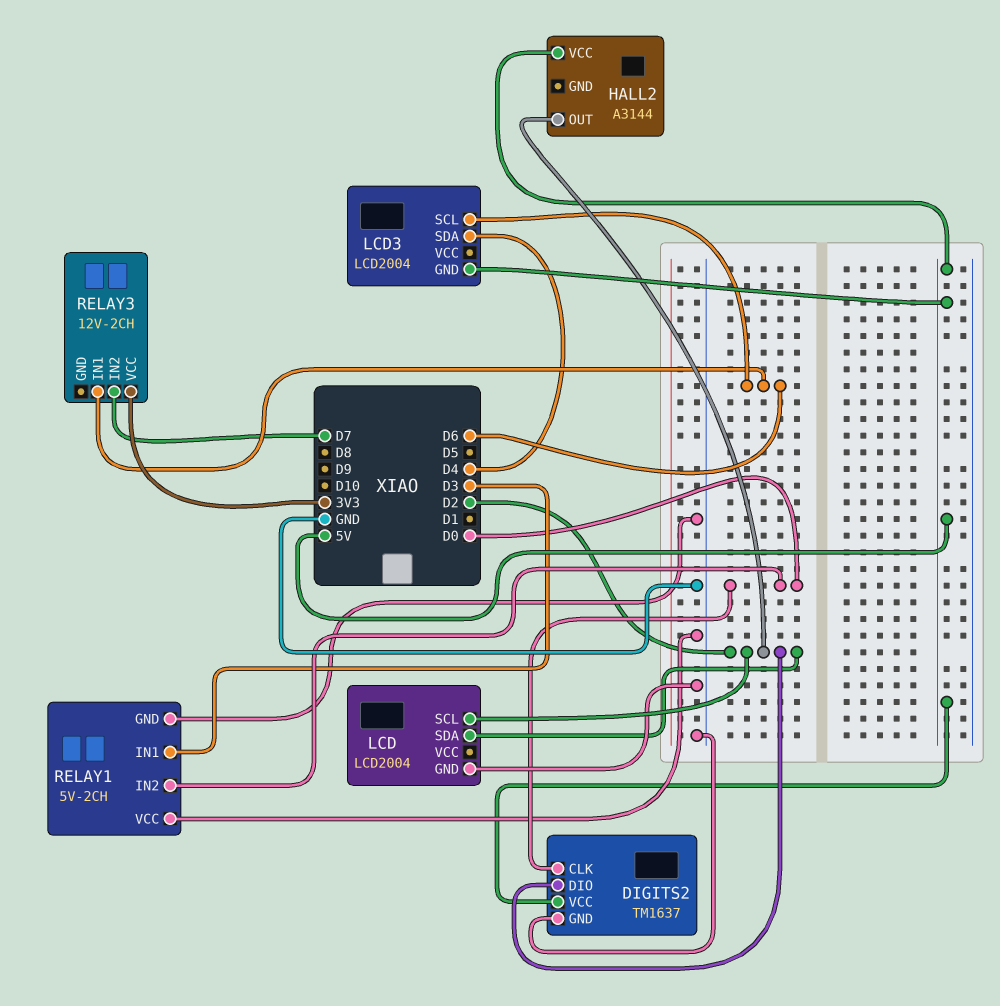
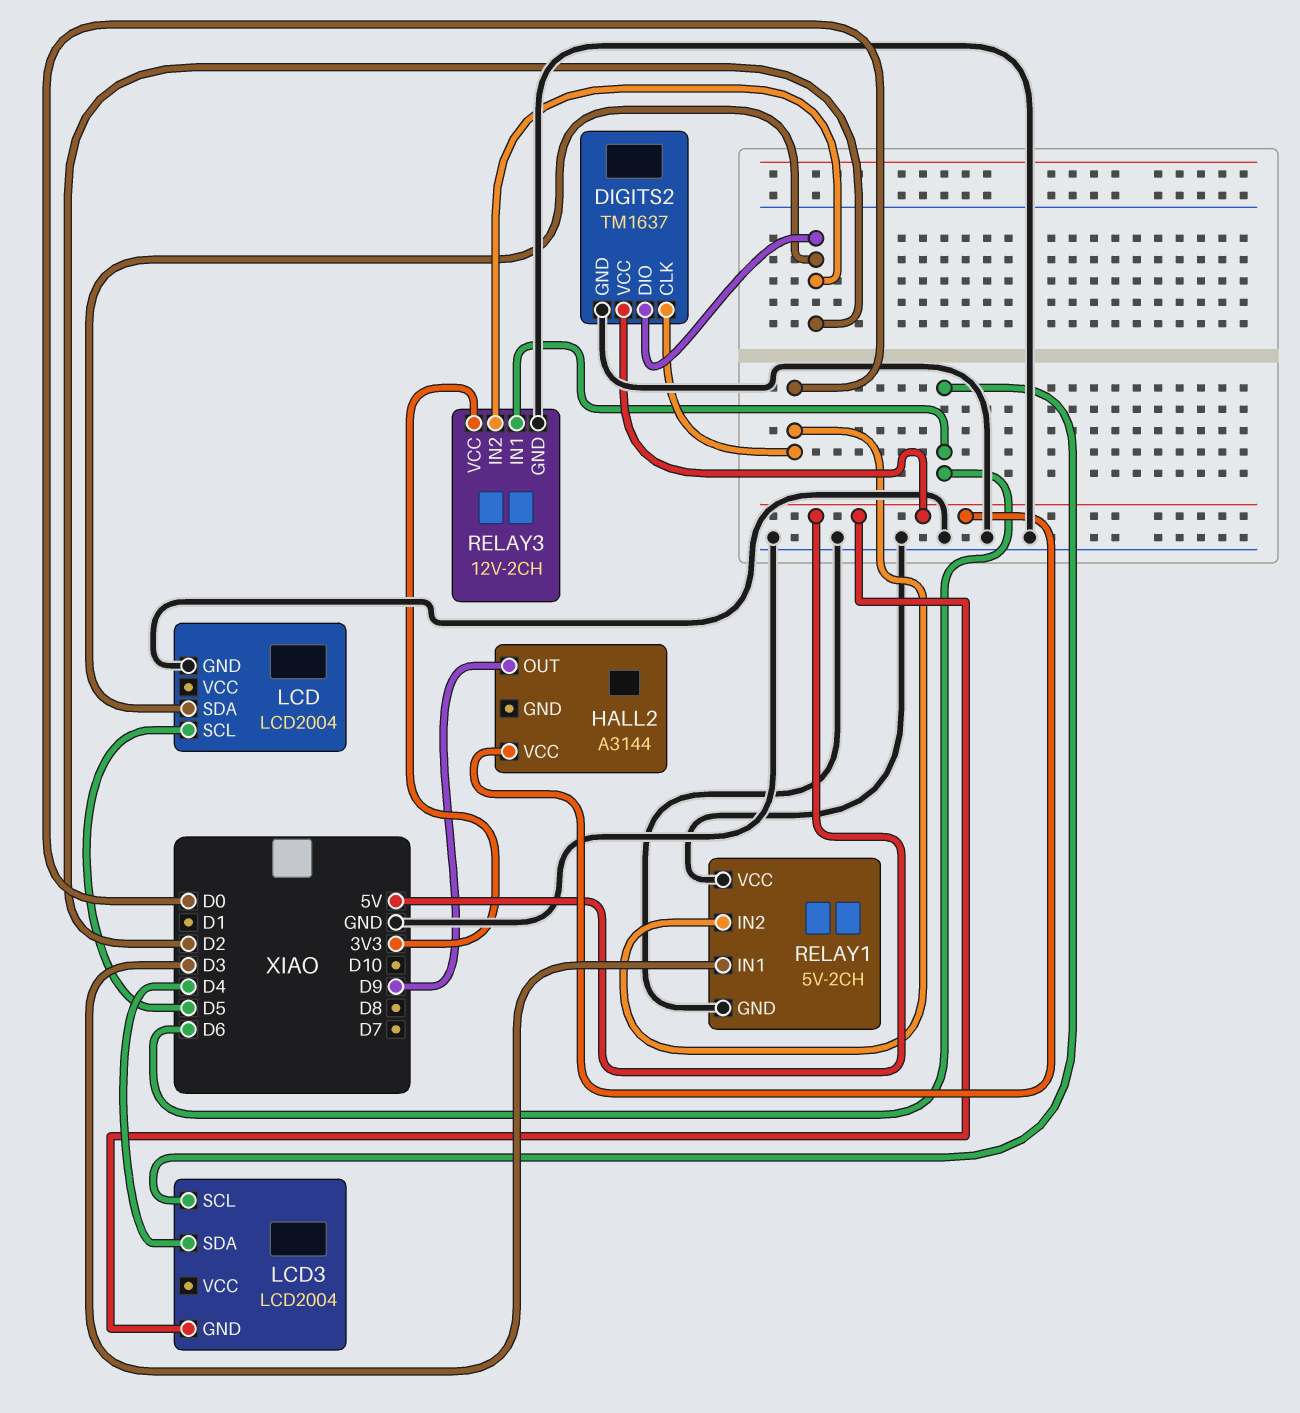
HALL2 pin OUT: D2 -> D9
LCD pin SCL: D2 -> D5
RELAY3 pin GND: none -> GND
RELAY3 pin IN2: D7 -> D2

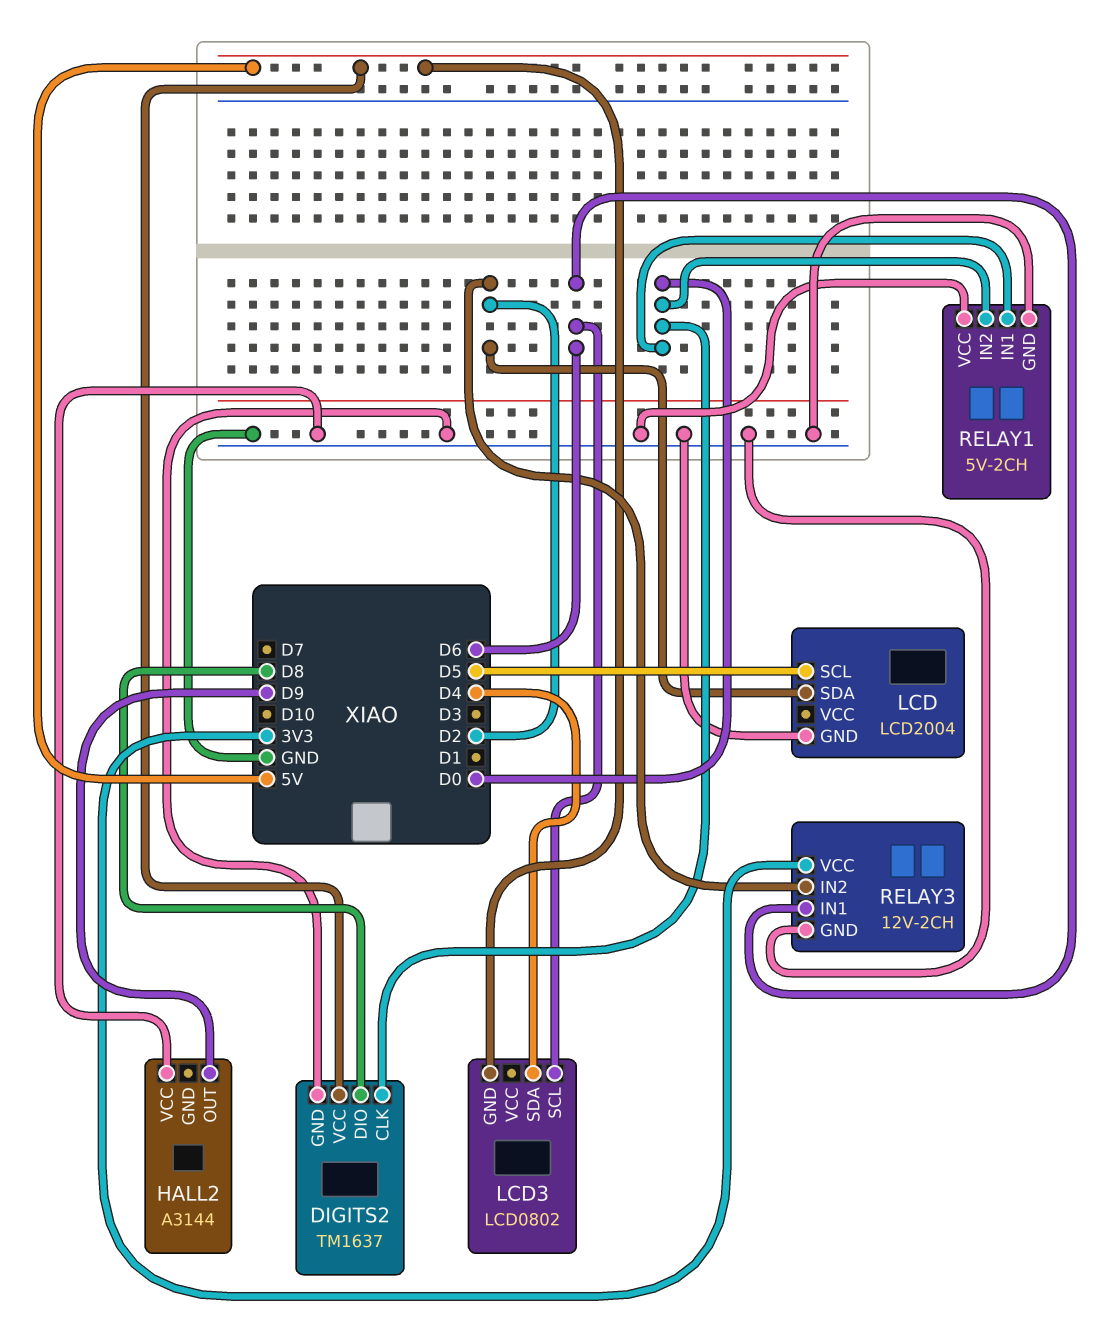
DIGITS2 pin DIO: D2 -> D8
HALL2 pin VCC: 5V -> GND
LCD3: LCD2004 -> LCD0802
RELAY1 pin IN1: D3 -> D0

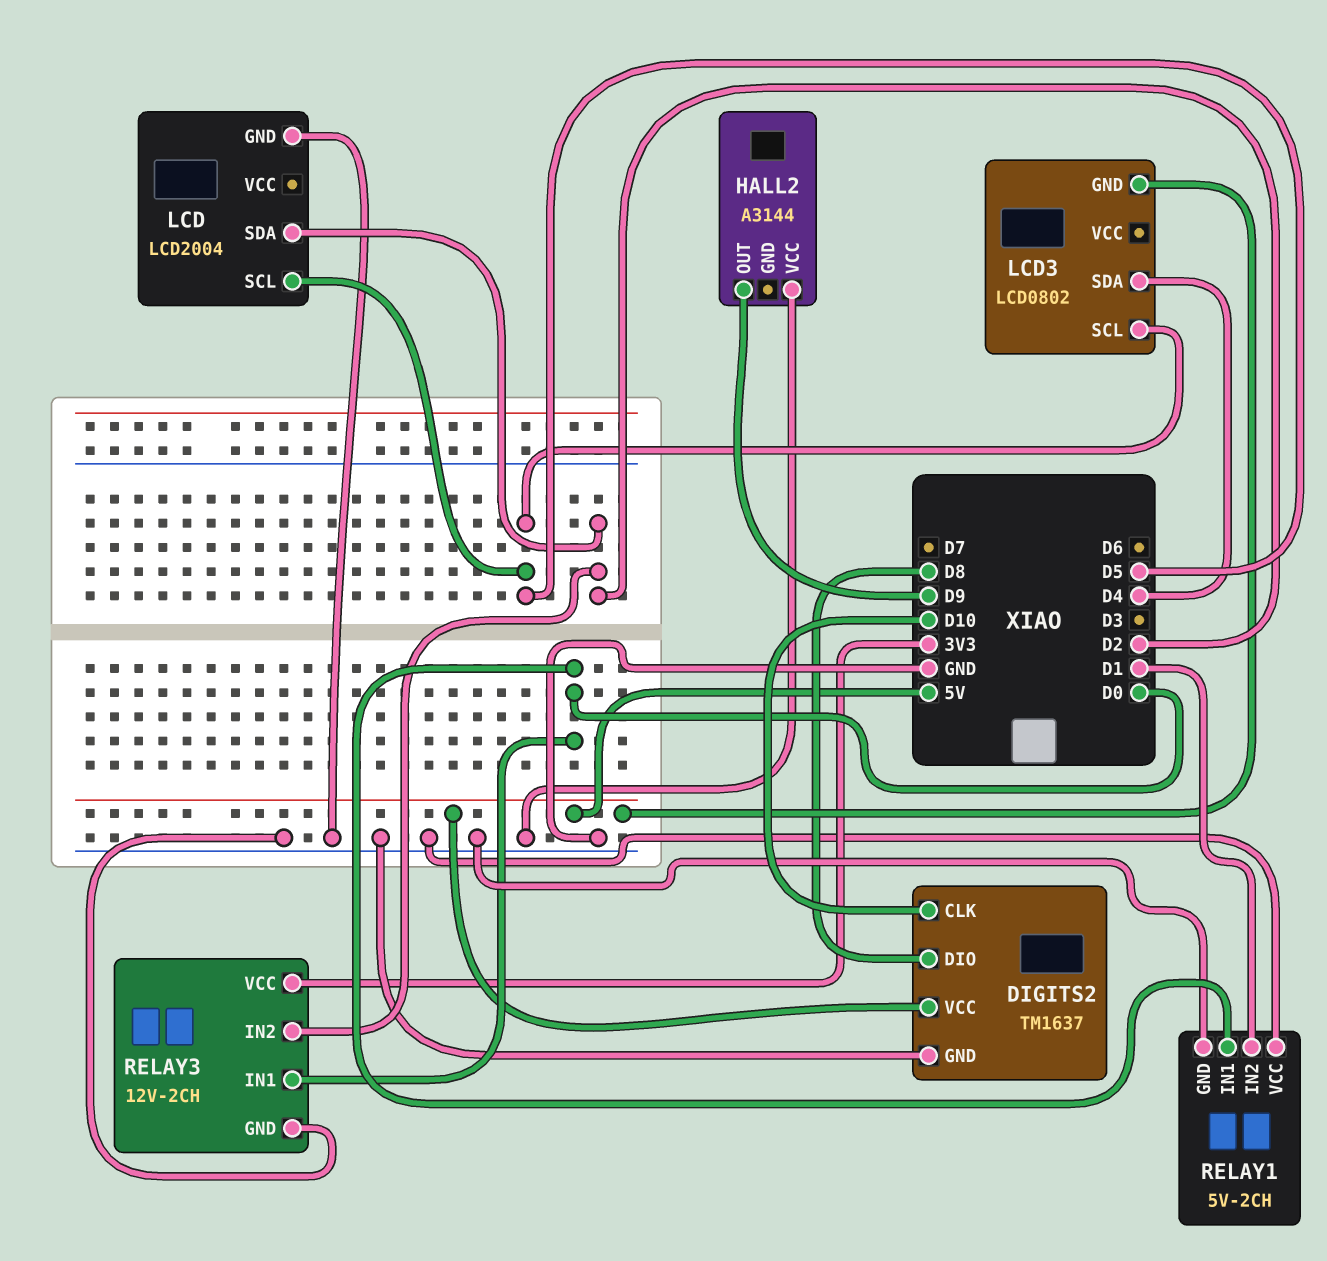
DIGITS2 pin CLK: D0 -> D10
LCD3 pin SCL: D6 -> D5
RELAY1 pin IN2: D0 -> D1
RELAY3 pin IN1: D6 -> D0

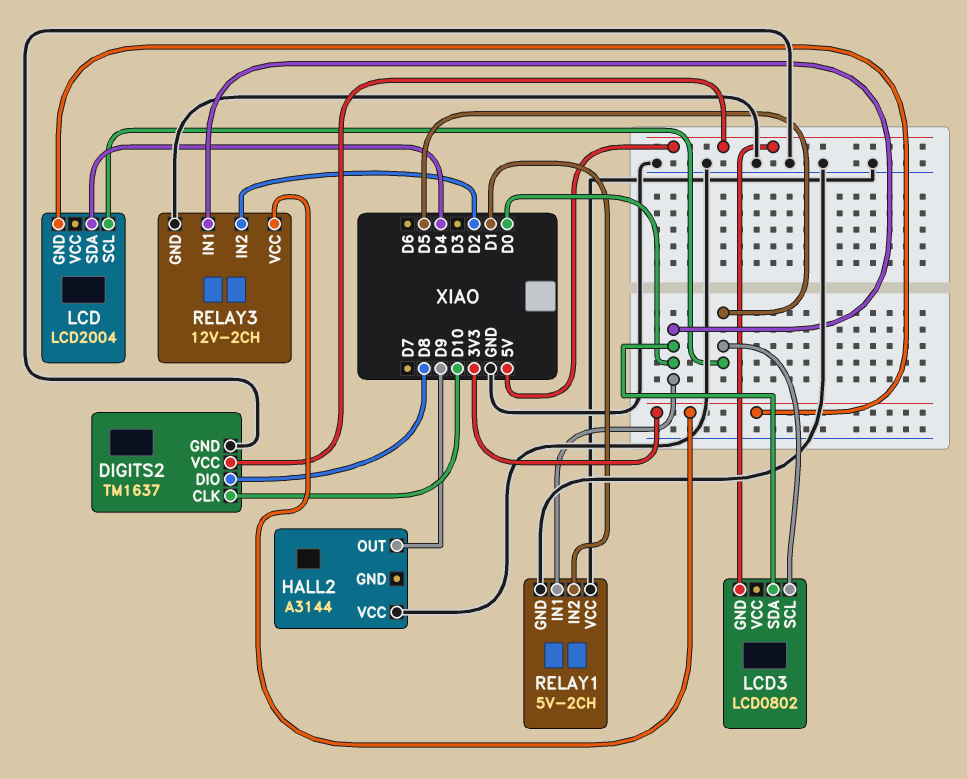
LCD pin GND: GND -> 3V3
LCD pin SDA: D2 -> D4
LCD3 pin SDA: D4 -> D0

